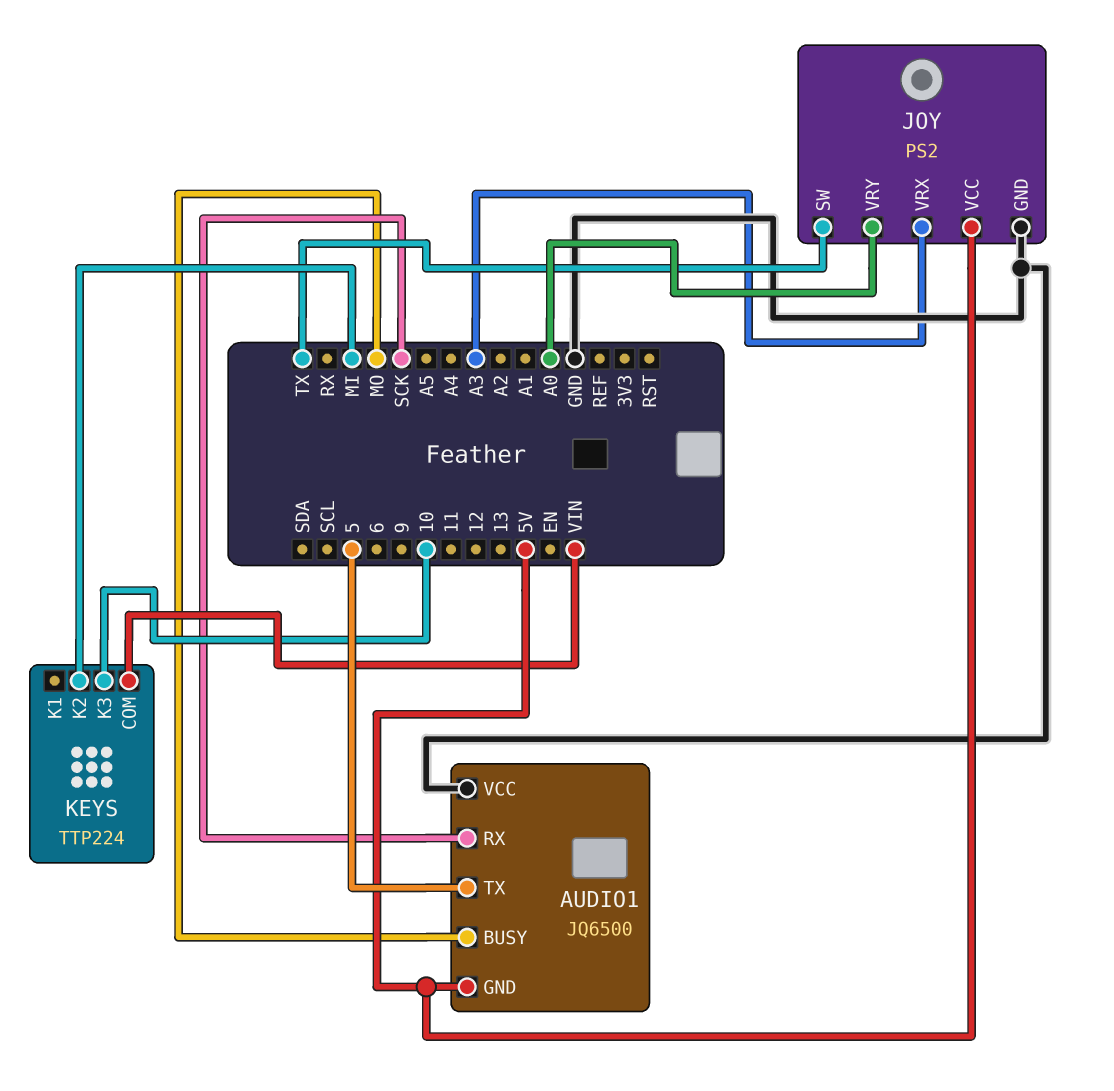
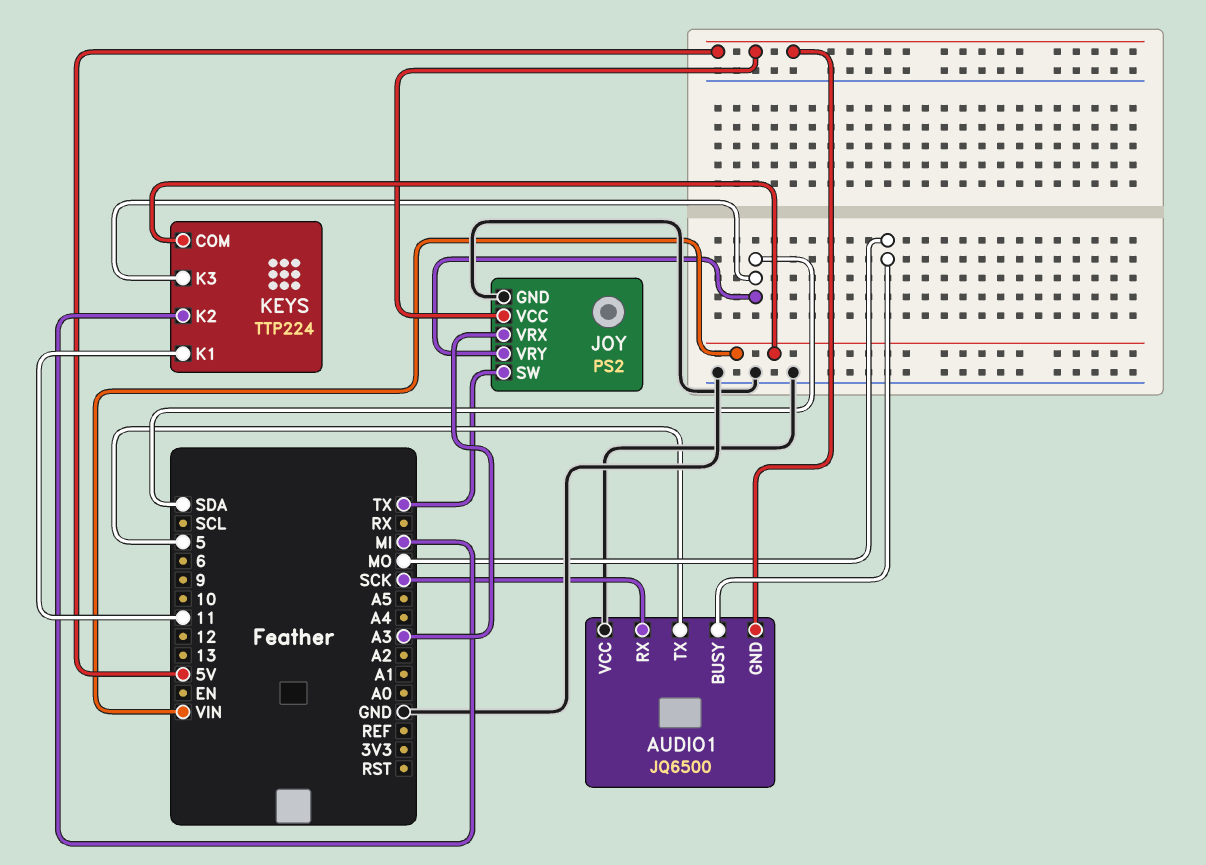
JOY pin VRY: A0 -> SDA
KEYS pin K1: none -> 11
KEYS pin K3: 10 -> SDA

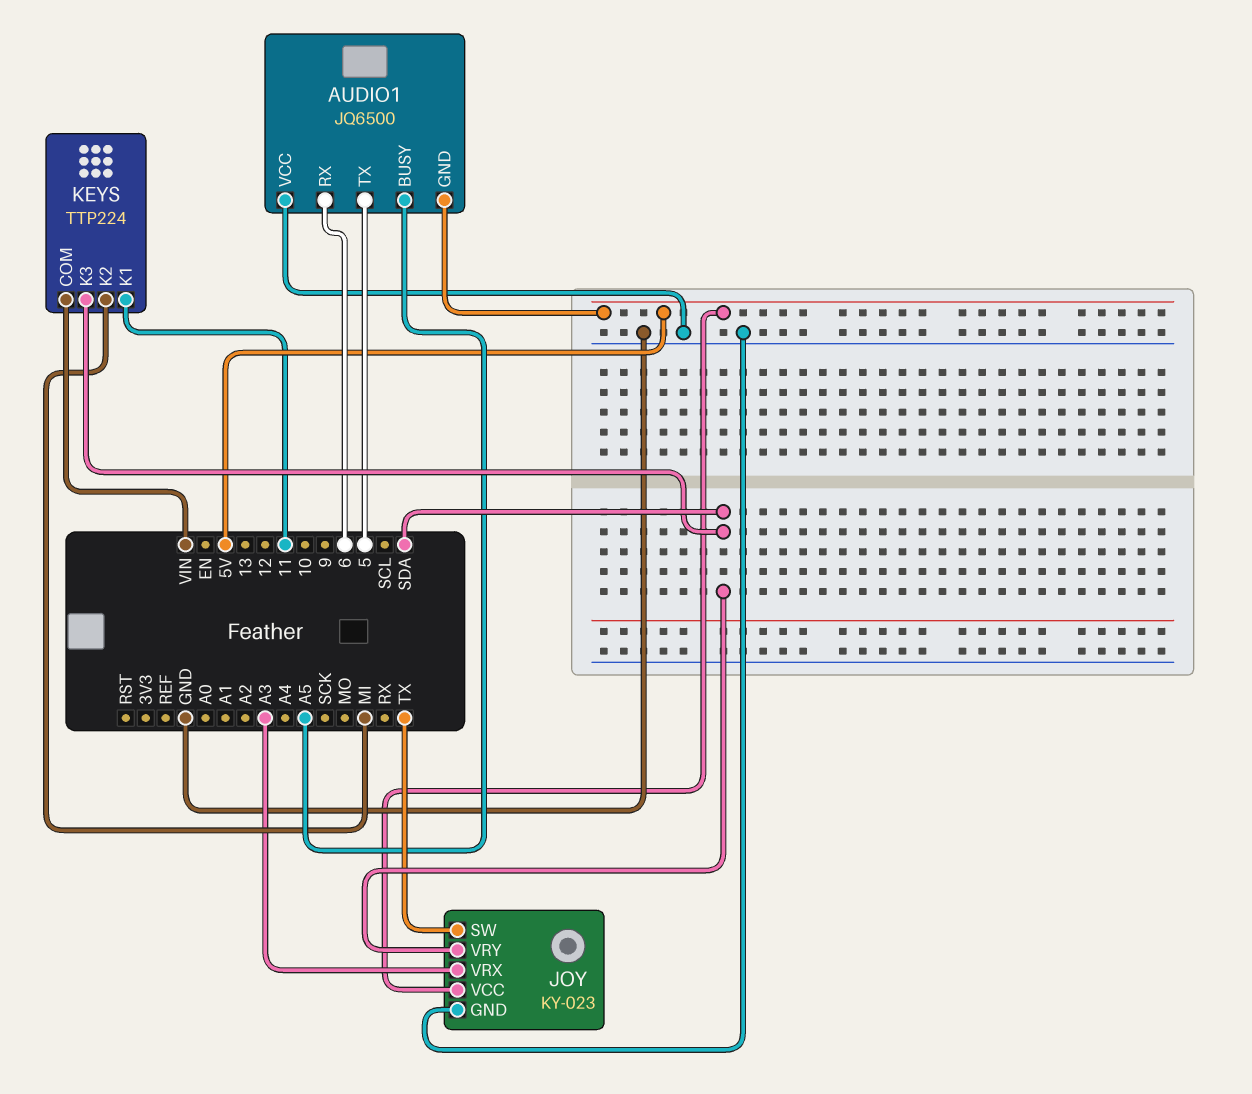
AUDIO1 pin BUSY: MO -> A5
AUDIO1 pin RX: SCK -> 6
JOY: PS2 -> KY-023

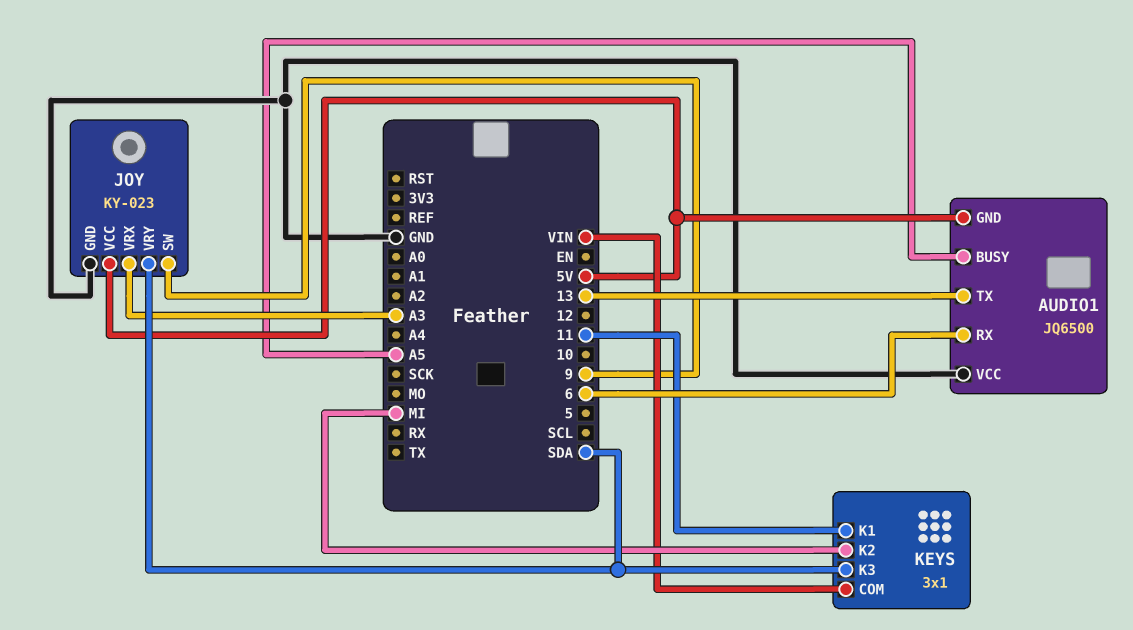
AUDIO1 pin TX: 5 -> 13
JOY pin SW: TX -> 9
KEYS: TTP224 -> 3x1

